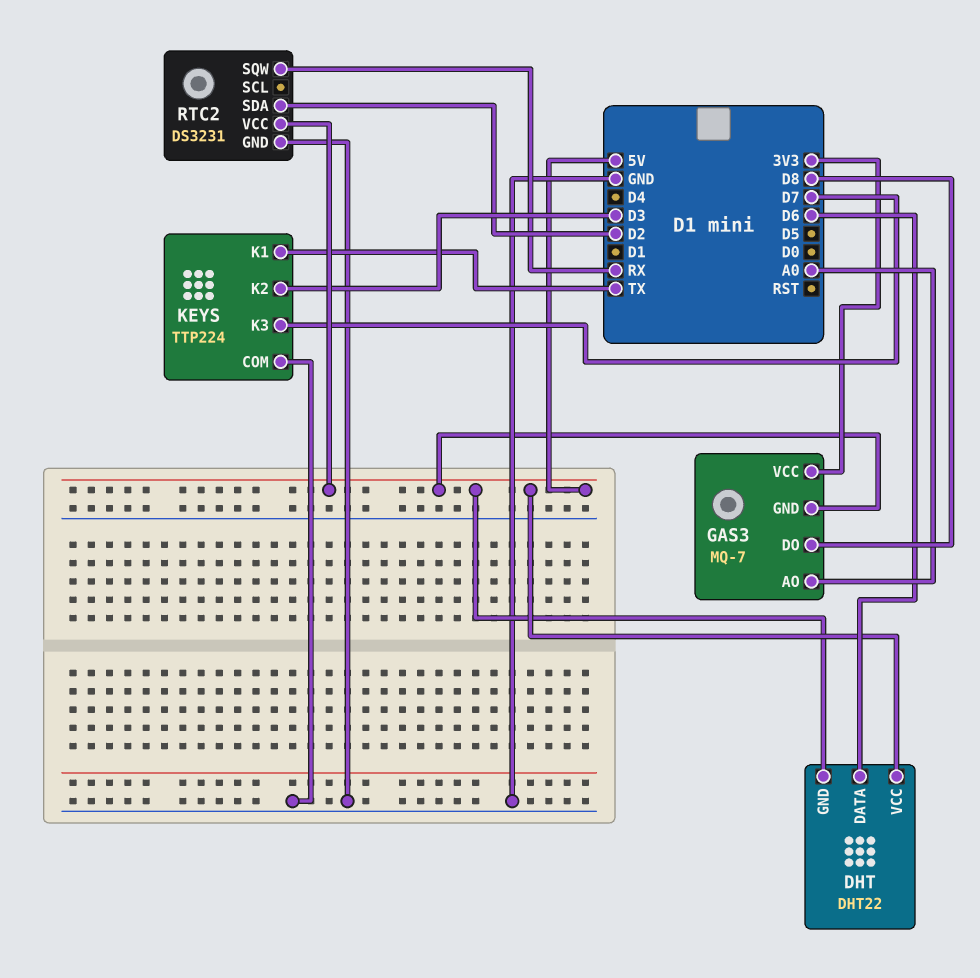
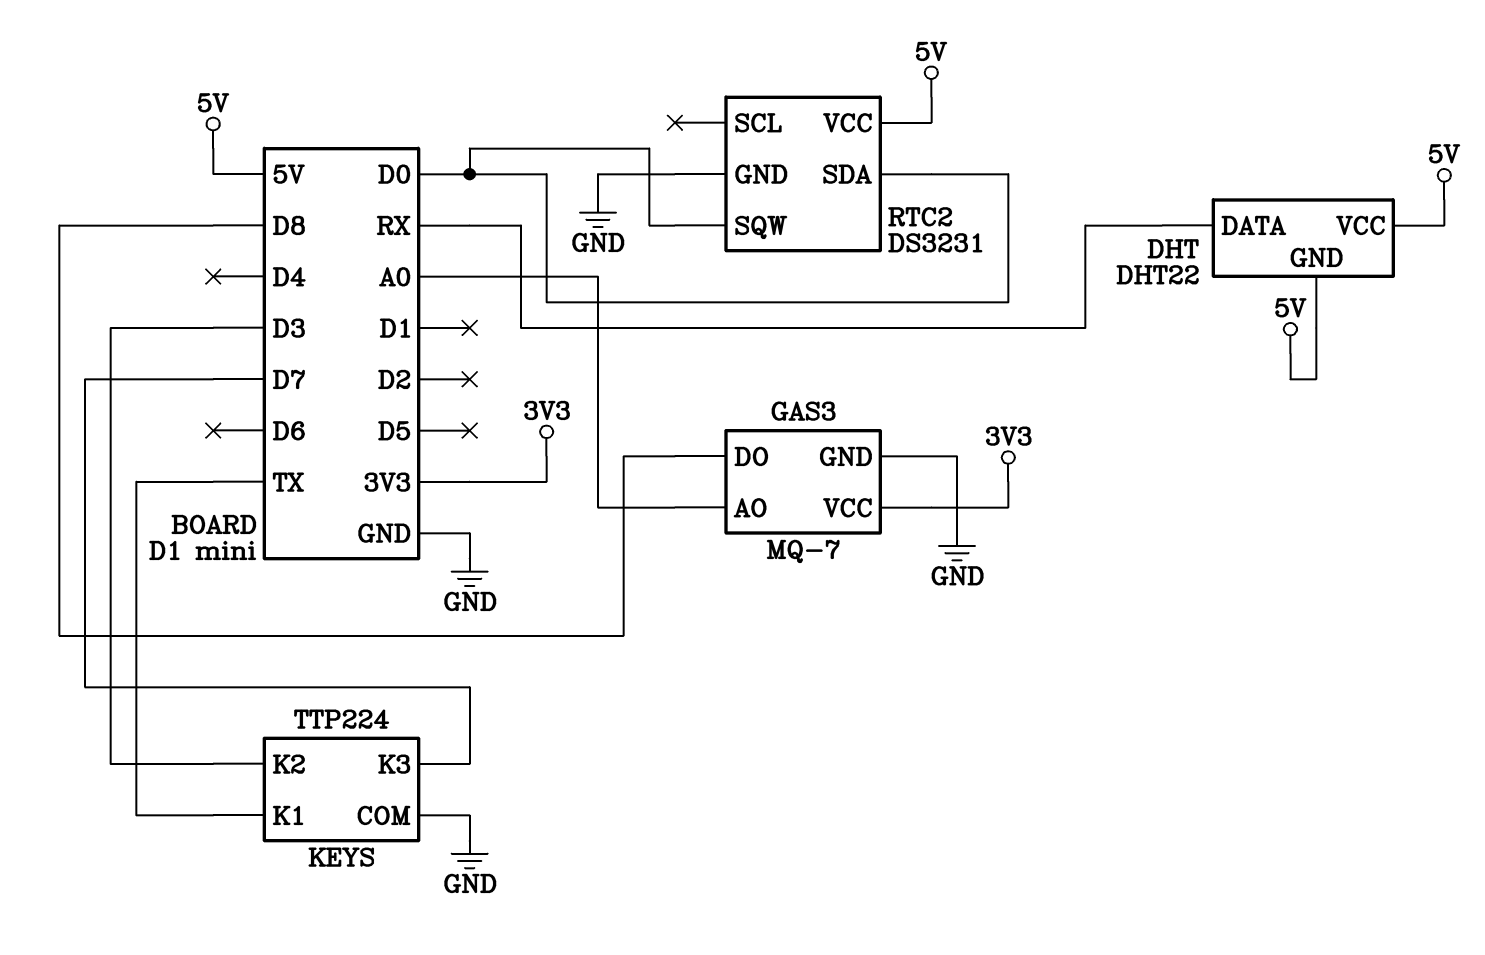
DHT pin DATA: D6 -> RX
GAS3 pin GND: 5V -> GND
RTC2 pin SDA: D2 -> D0
RTC2 pin SQW: RX -> D0

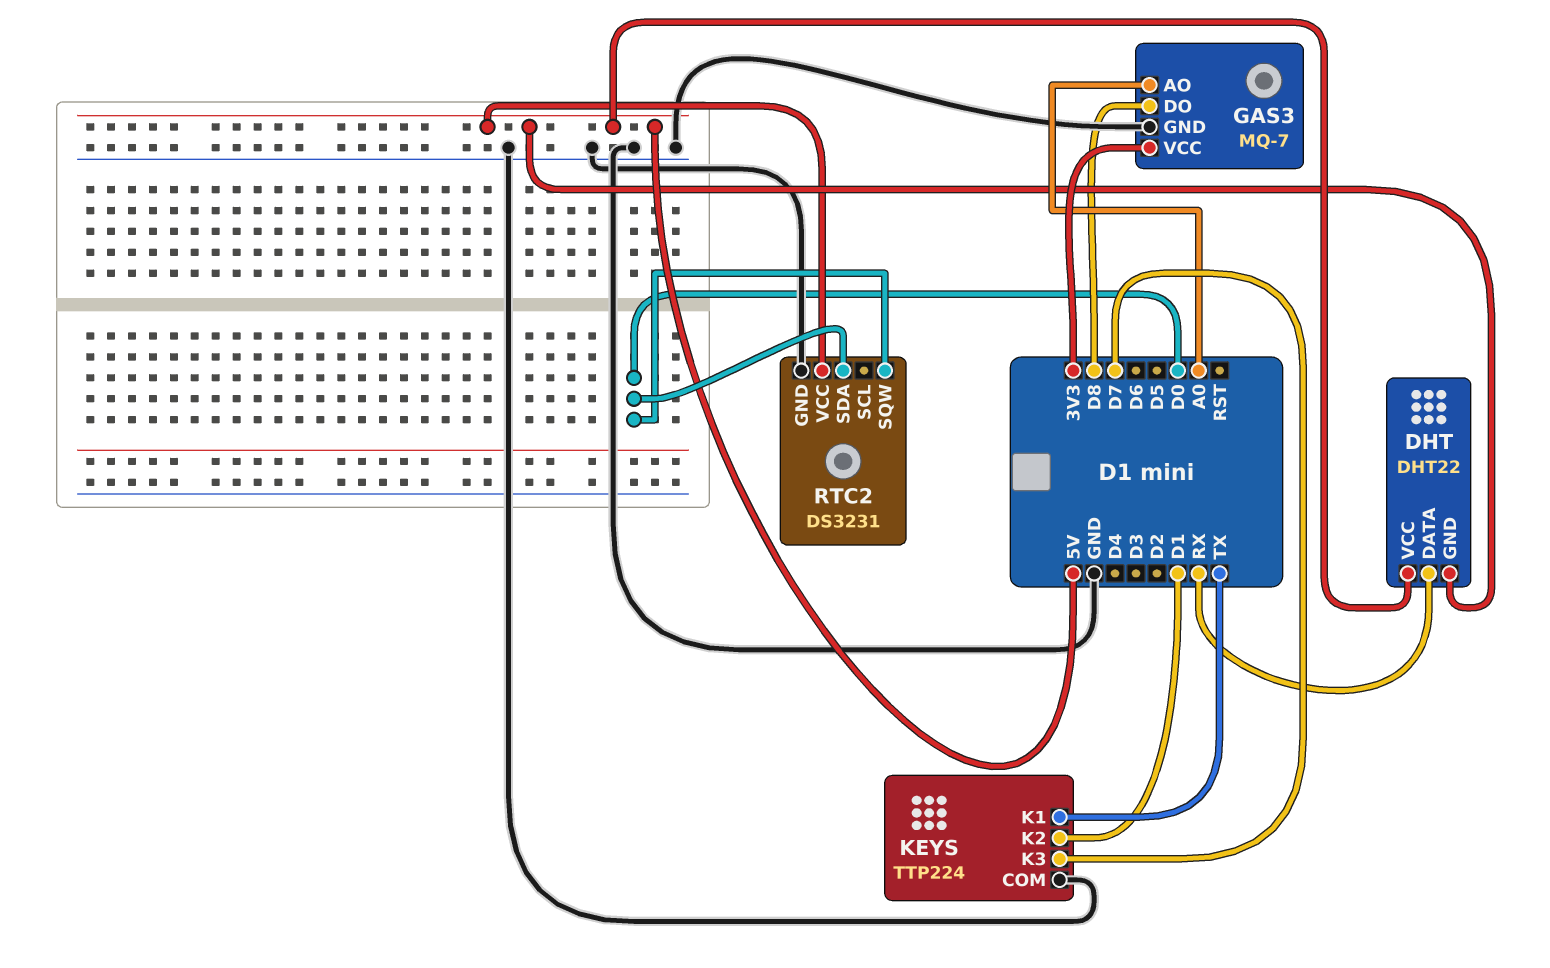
KEYS pin K2: D3 -> D1

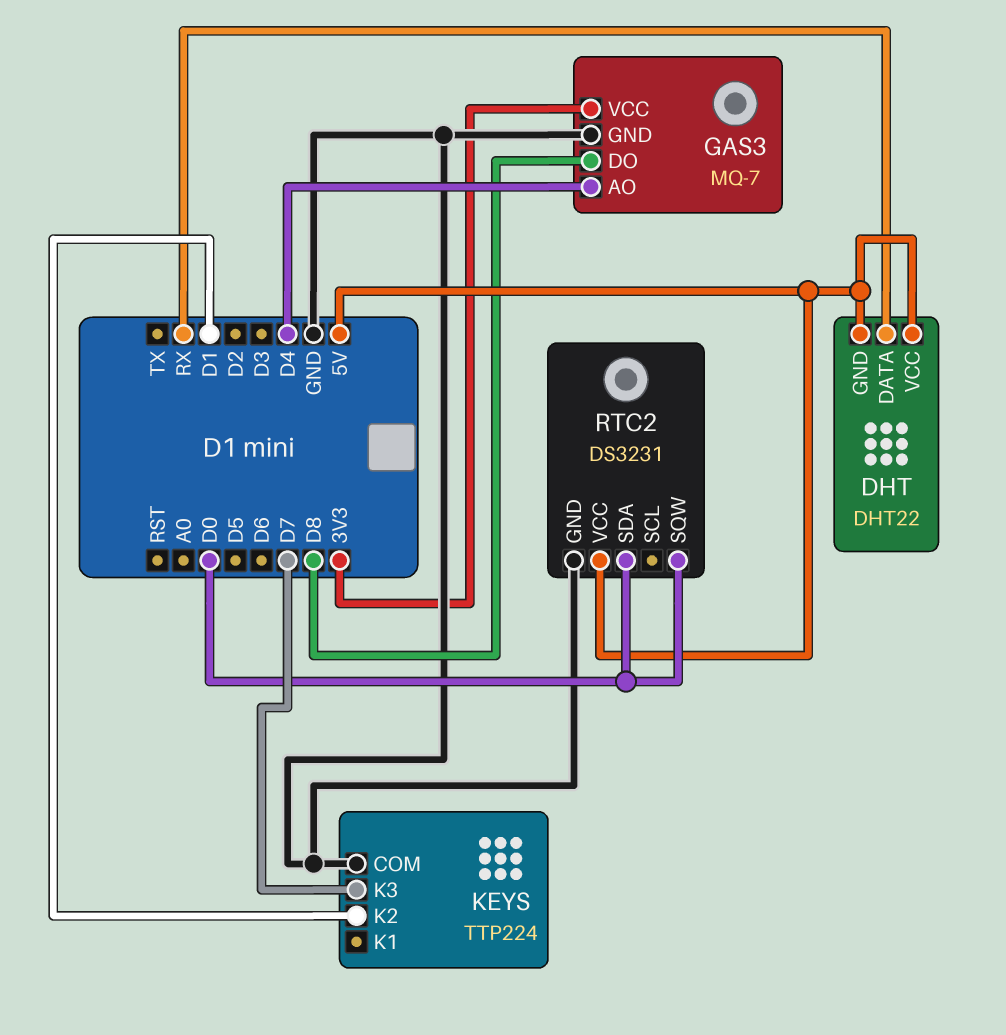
GAS3 pin AO: A0 -> D4
KEYS pin K1: TX -> none

